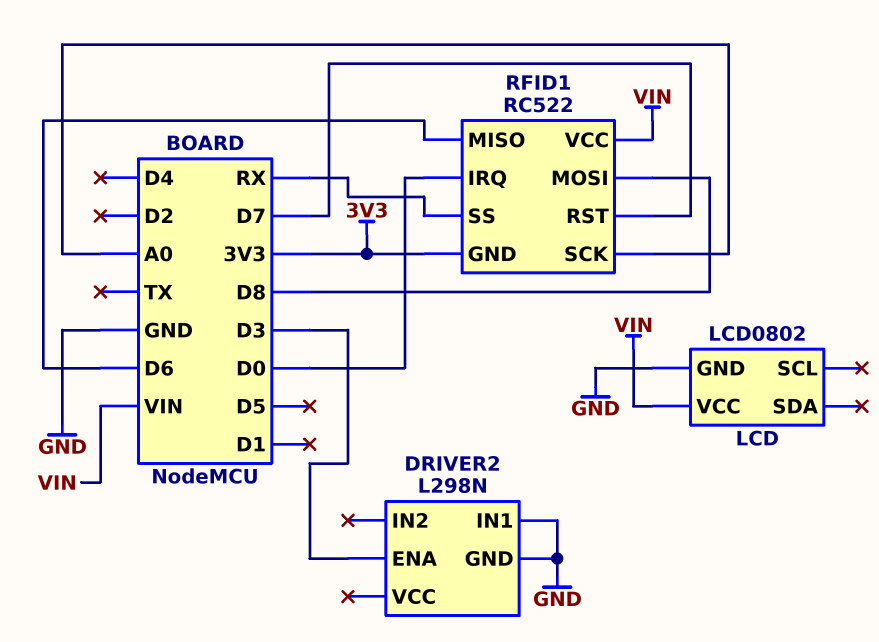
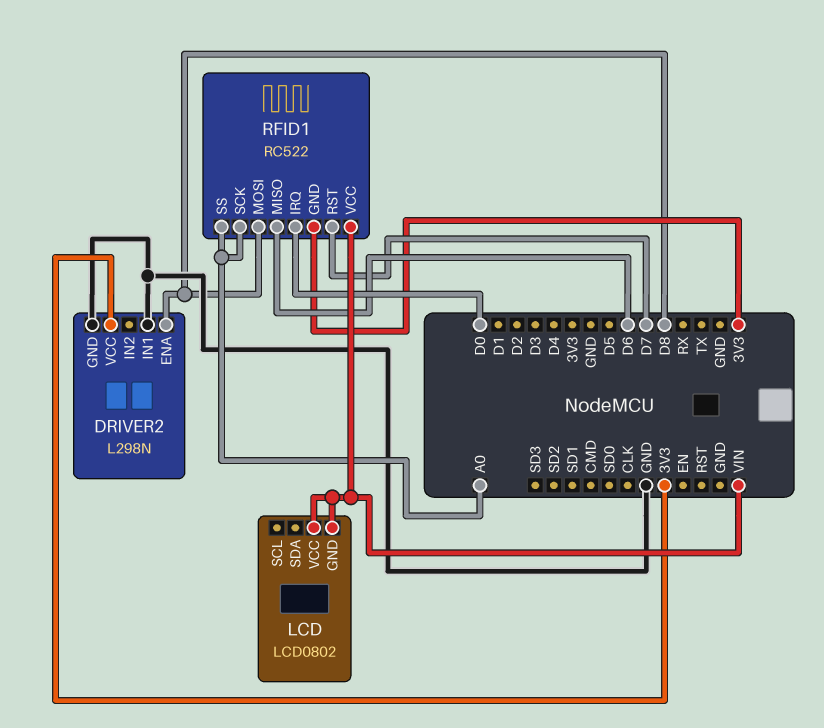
DRIVER2 pin ENA: D3 -> D8
DRIVER2 pin VCC: none -> 3V3
LCD pin GND: GND -> VIN
RFID1 pin SS: RX -> A0

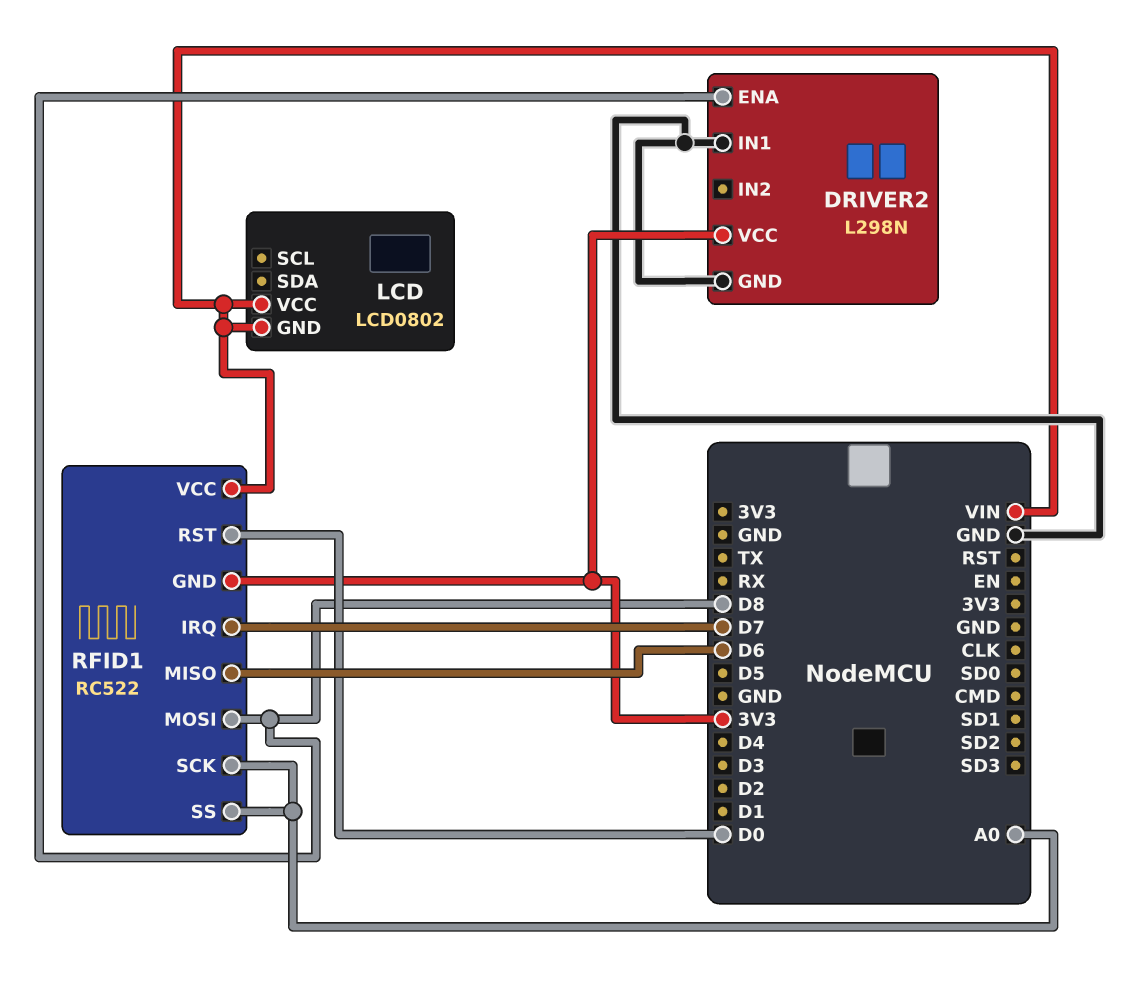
RFID1 pin IRQ: D0 -> D7
RFID1 pin RST: D7 -> D0

